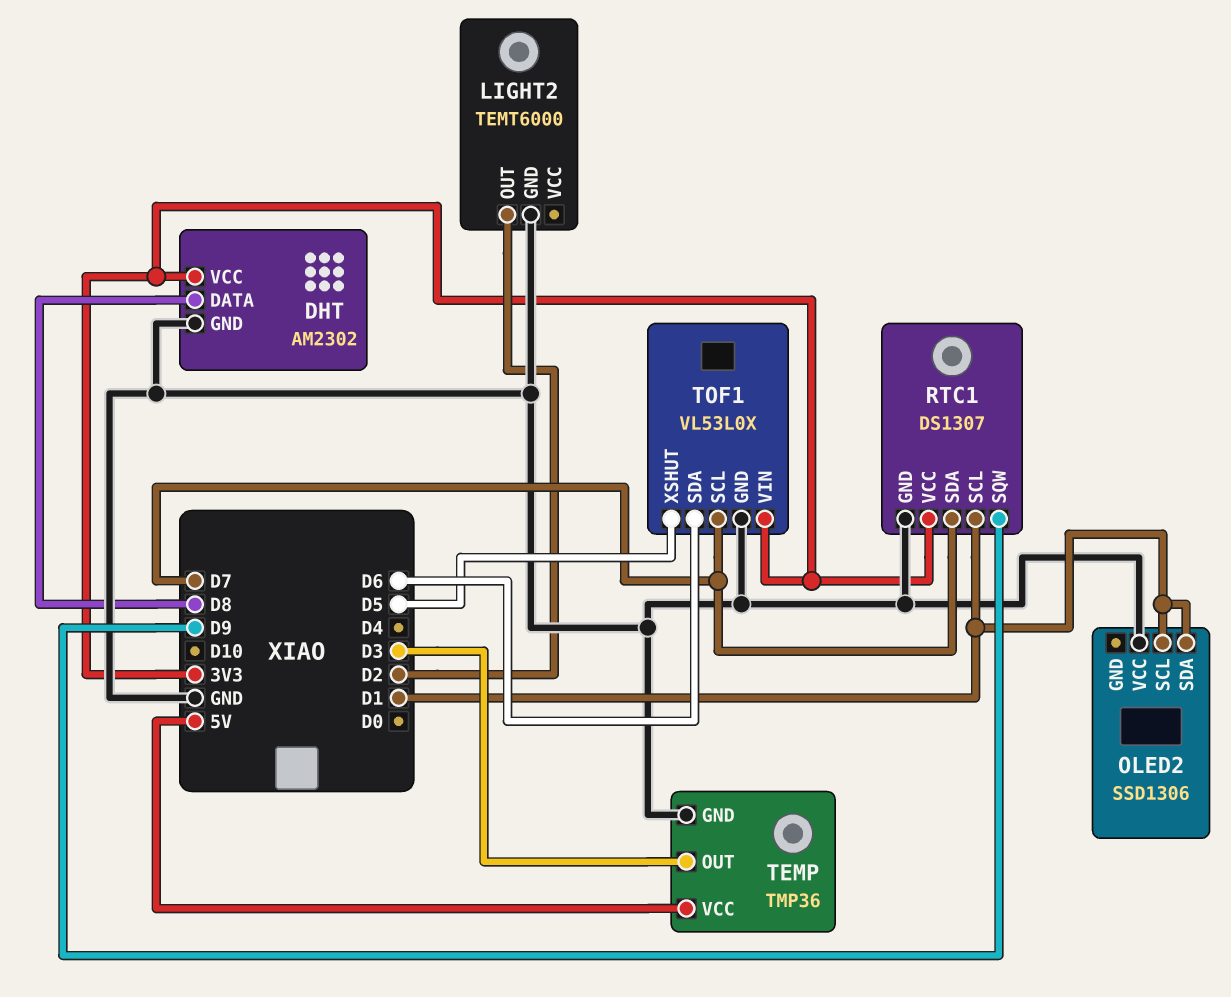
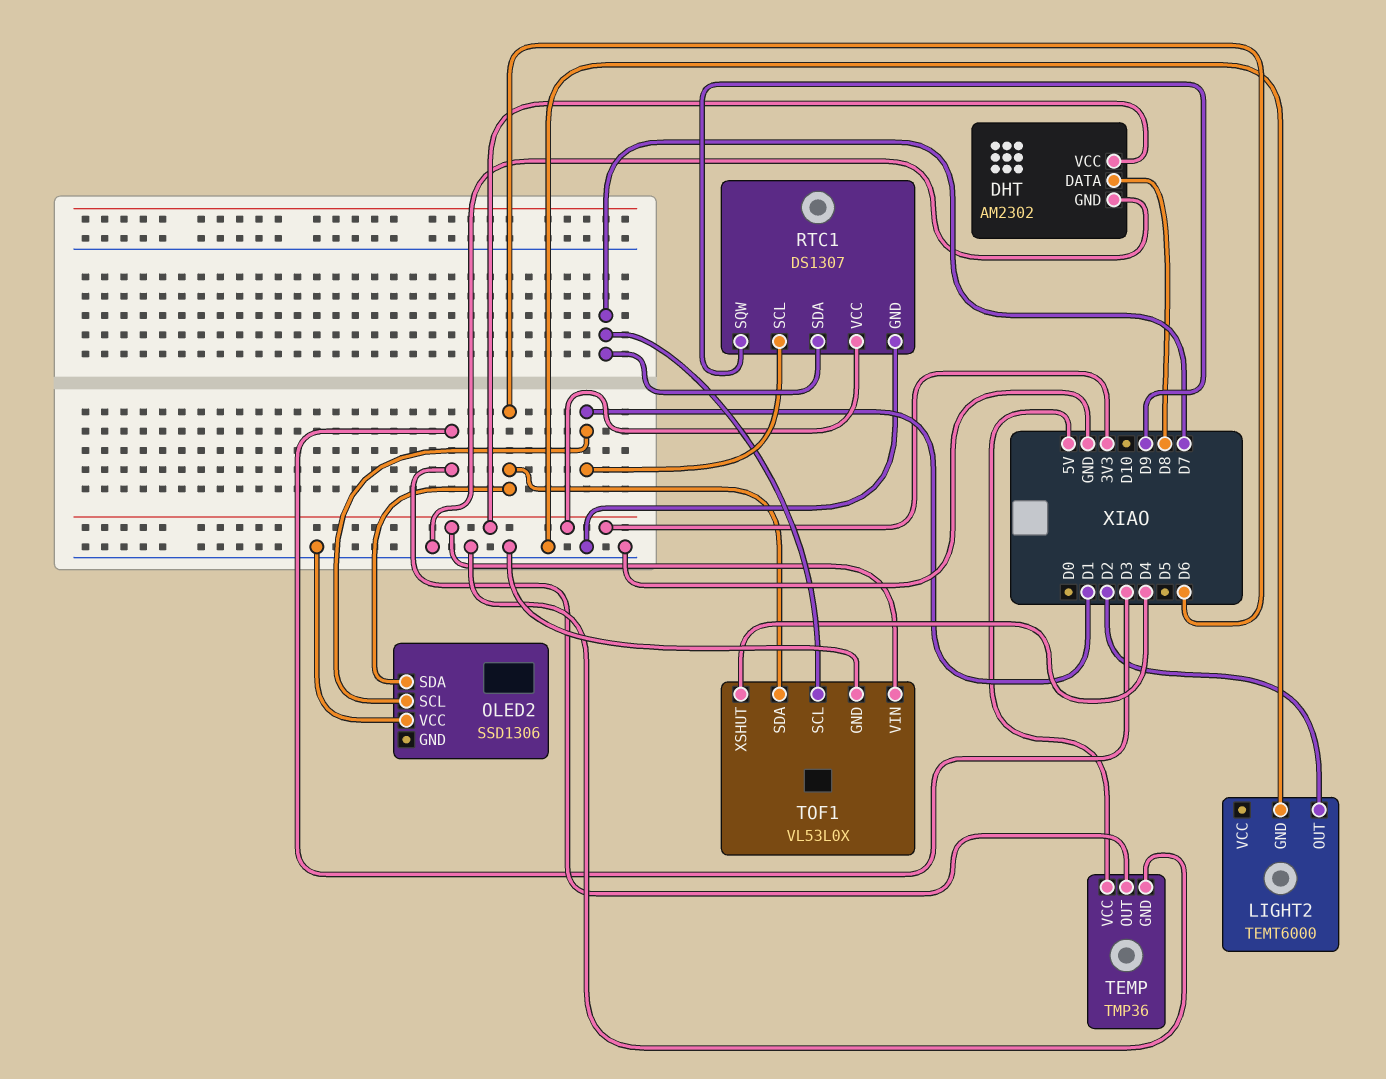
OLED2 pin SDA: D1 -> D6
TOF1 pin XSHUT: D5 -> D4

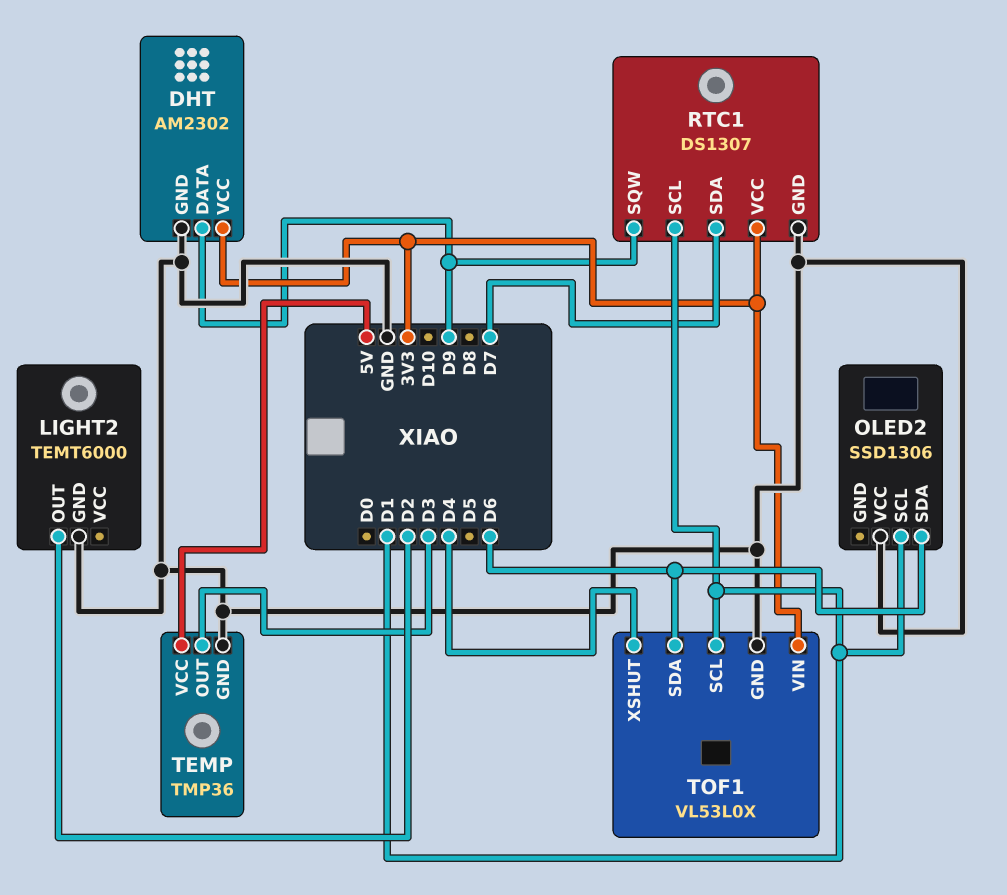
DHT pin DATA: D8 -> D9
TOF1 pin SCL: D7 -> D1

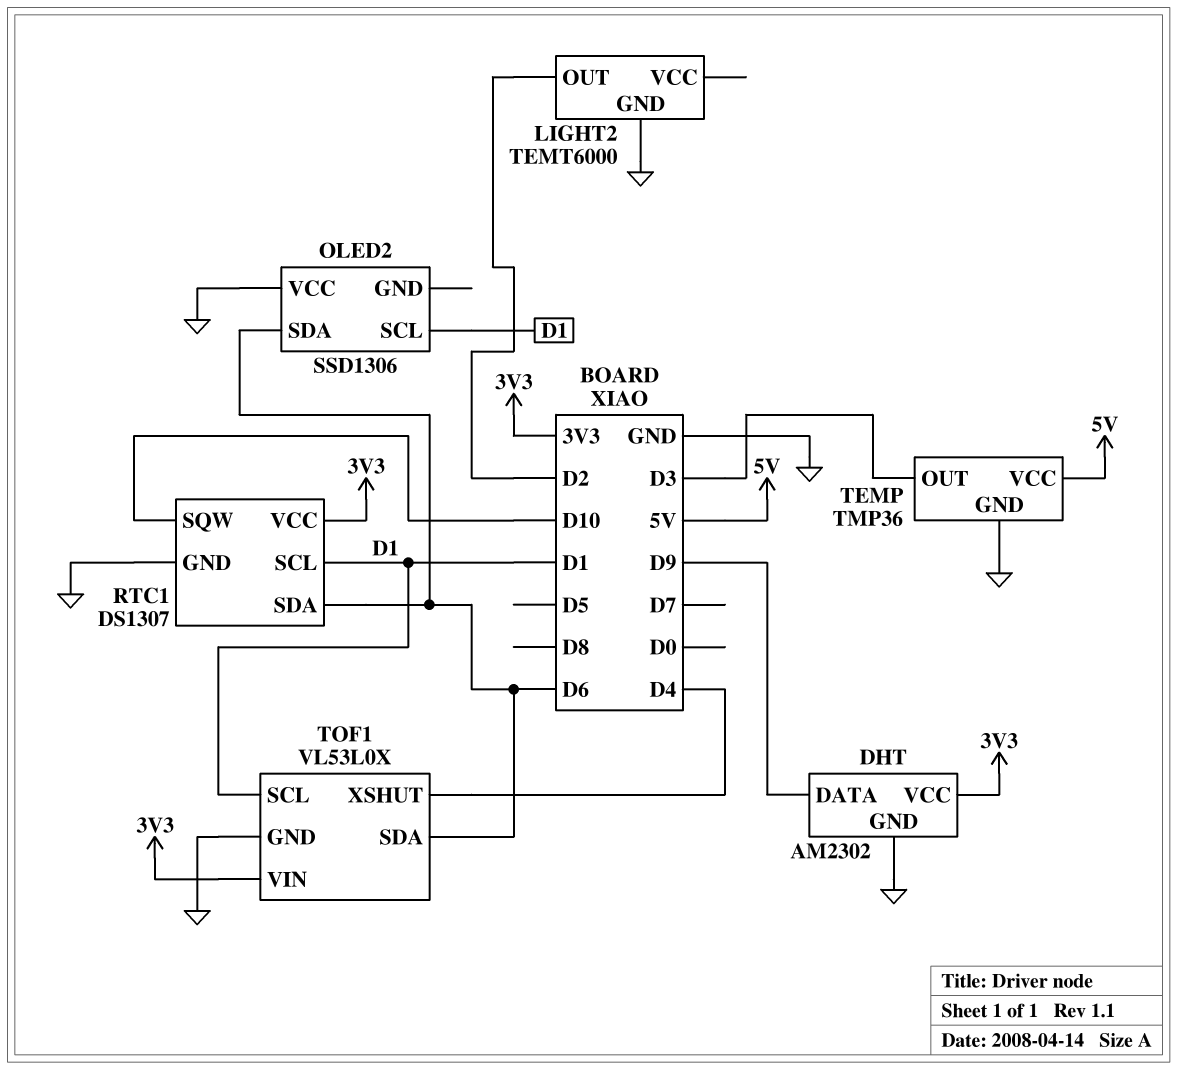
RTC1 pin SDA: D7 -> D6
RTC1 pin SQW: D9 -> D10

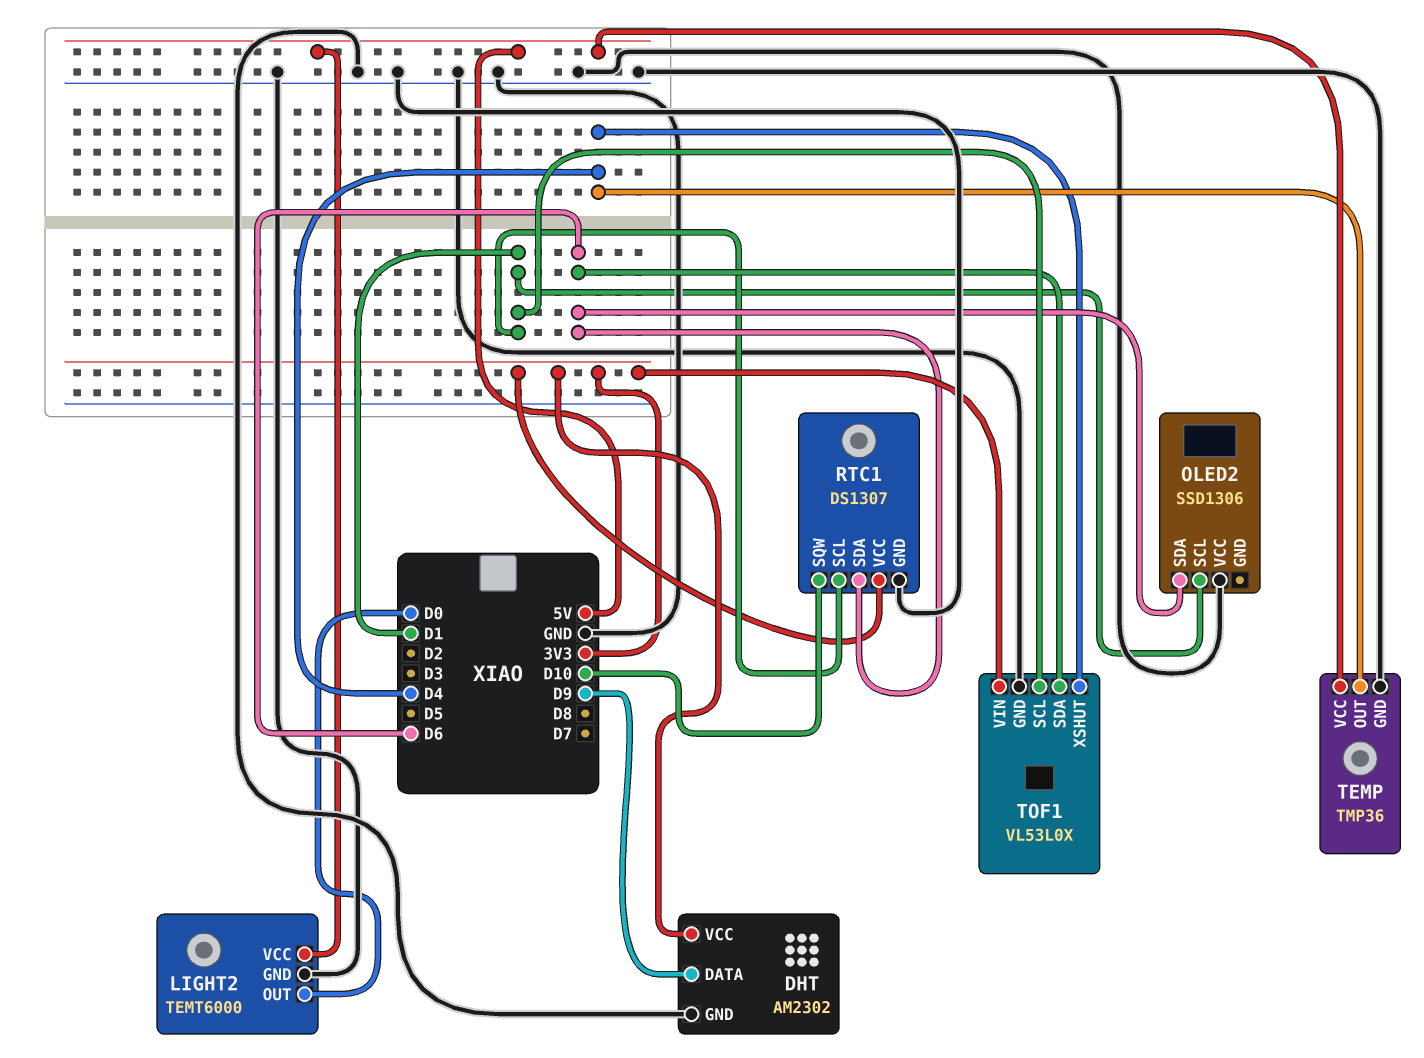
LIGHT2 pin OUT: D2 -> D0
LIGHT2 pin VCC: none -> 5V
TEMP pin OUT: D3 -> D4

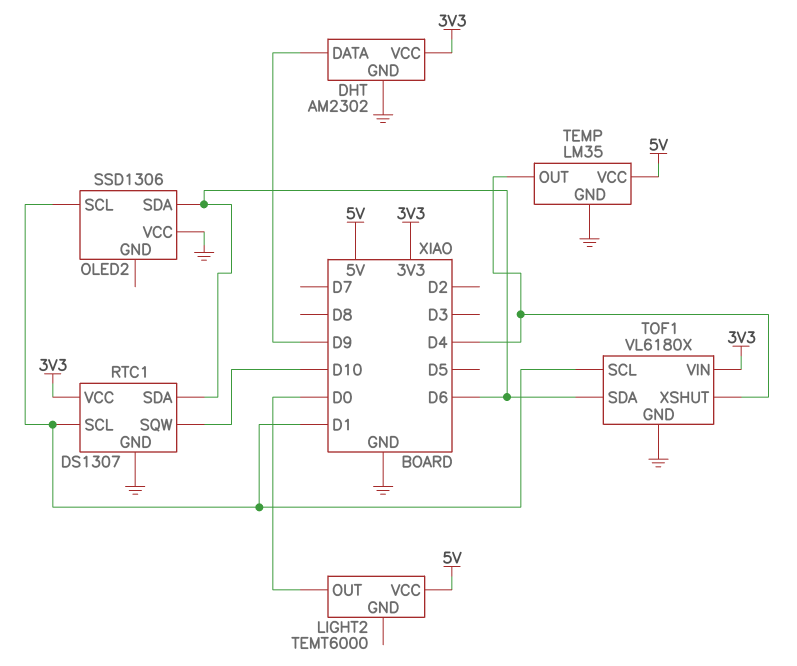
LIGHT2 pin GND: GND -> none
TEMP: TMP36 -> LM35
TOF1: VL53L0X -> VL6180X

